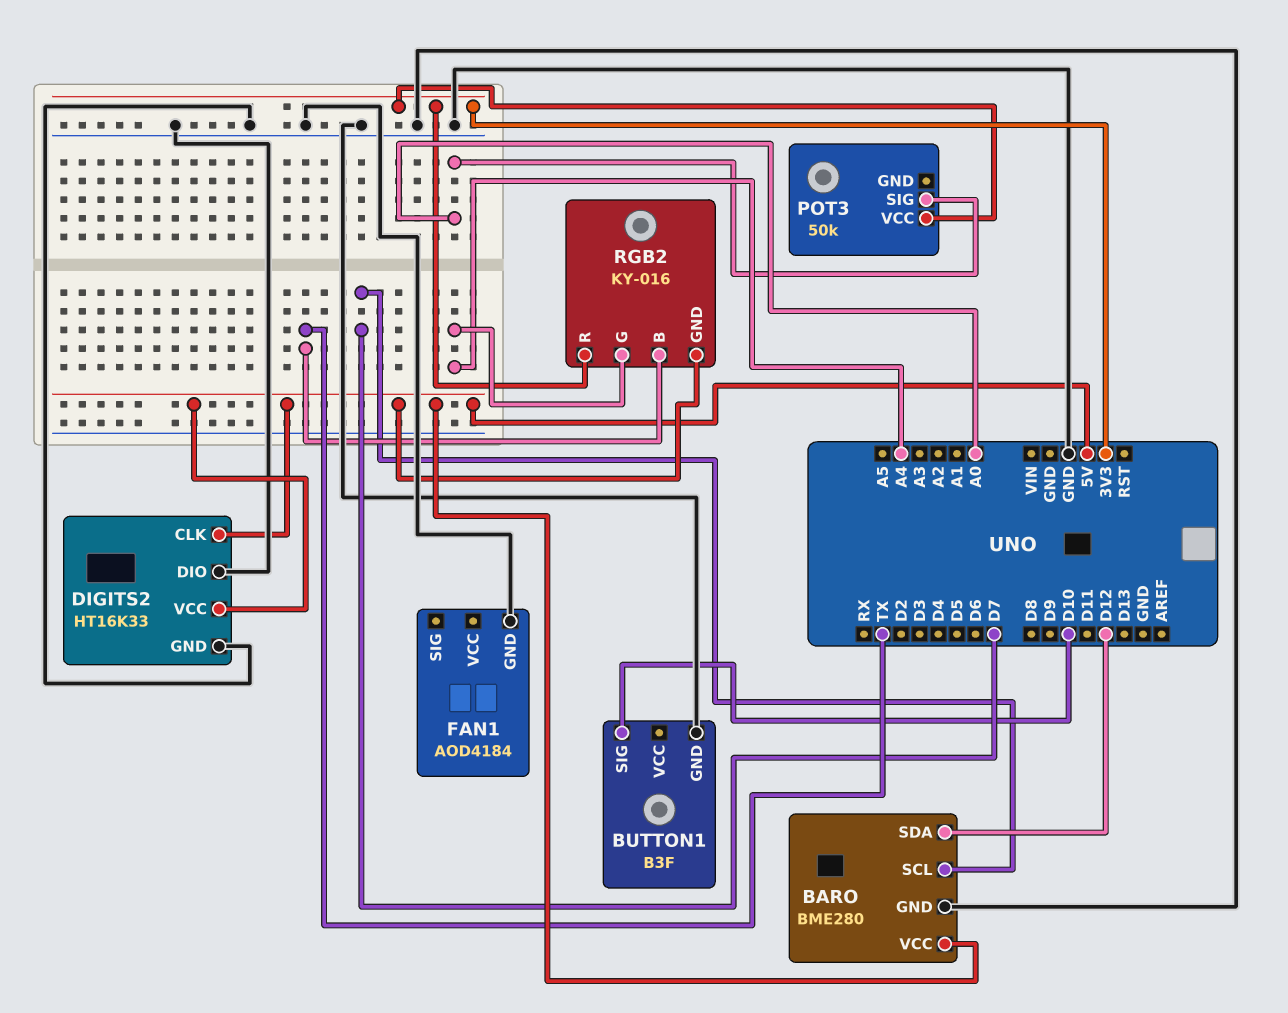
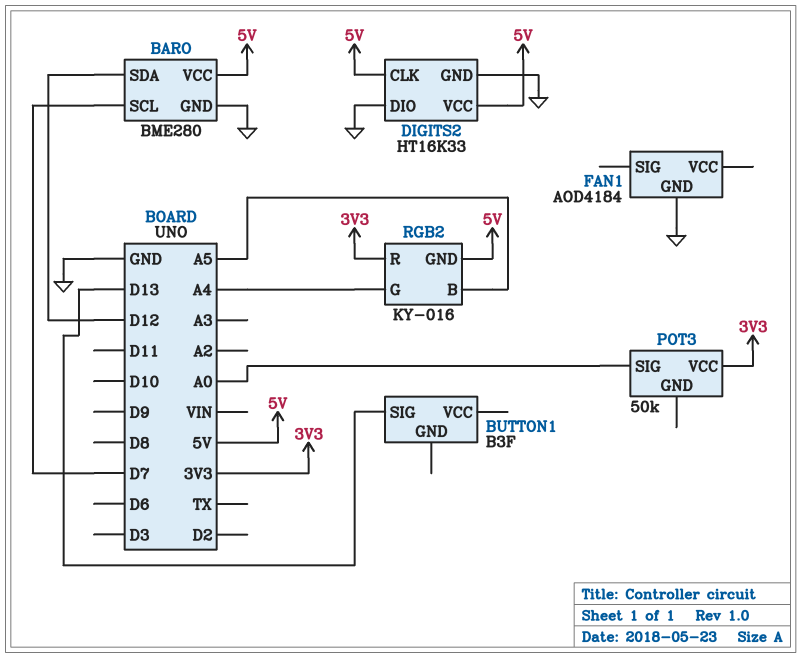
BUTTON1 pin GND: GND -> none
BUTTON1 pin SIG: D10 -> D13
RGB2 pin B: TX -> A5

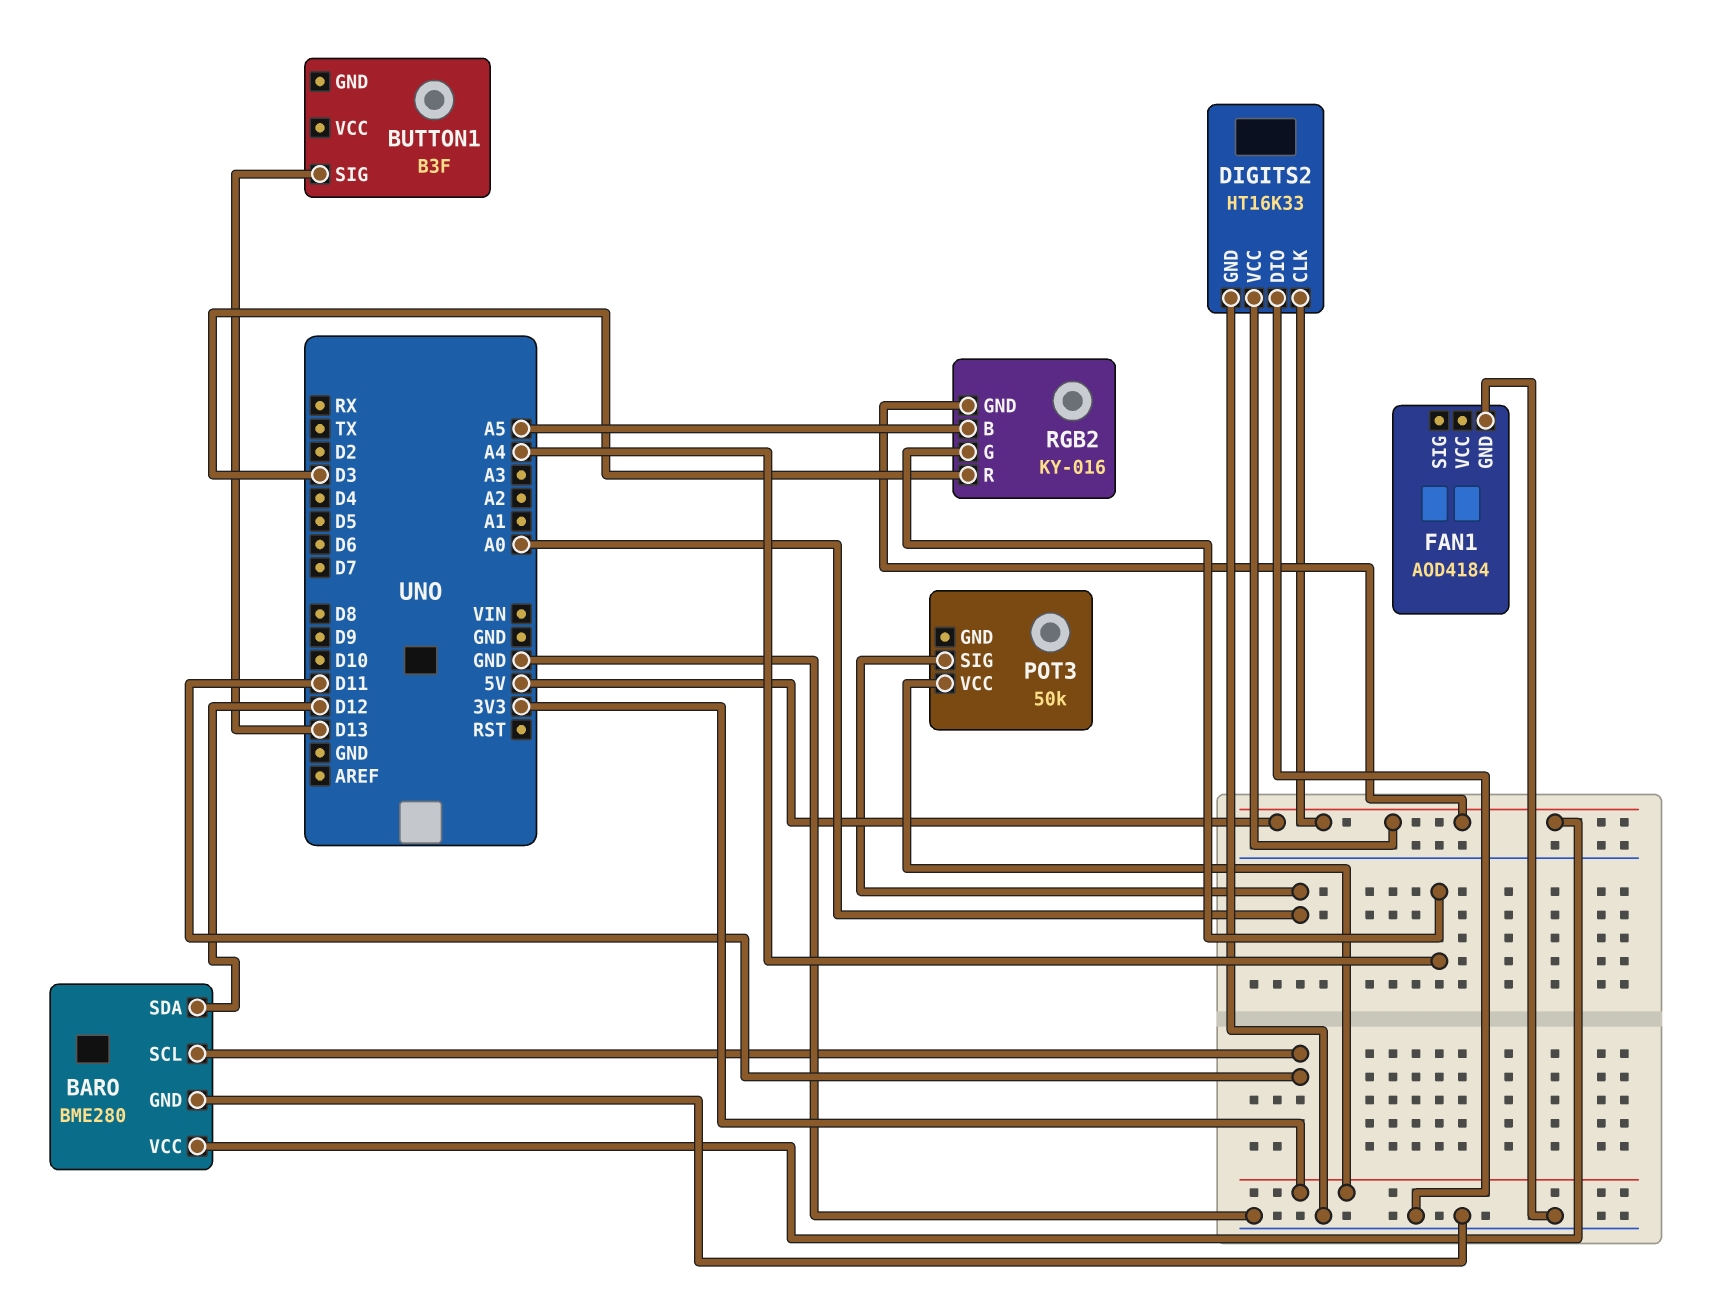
BARO pin SCL: D7 -> D11
RGB2 pin R: 3V3 -> D3

